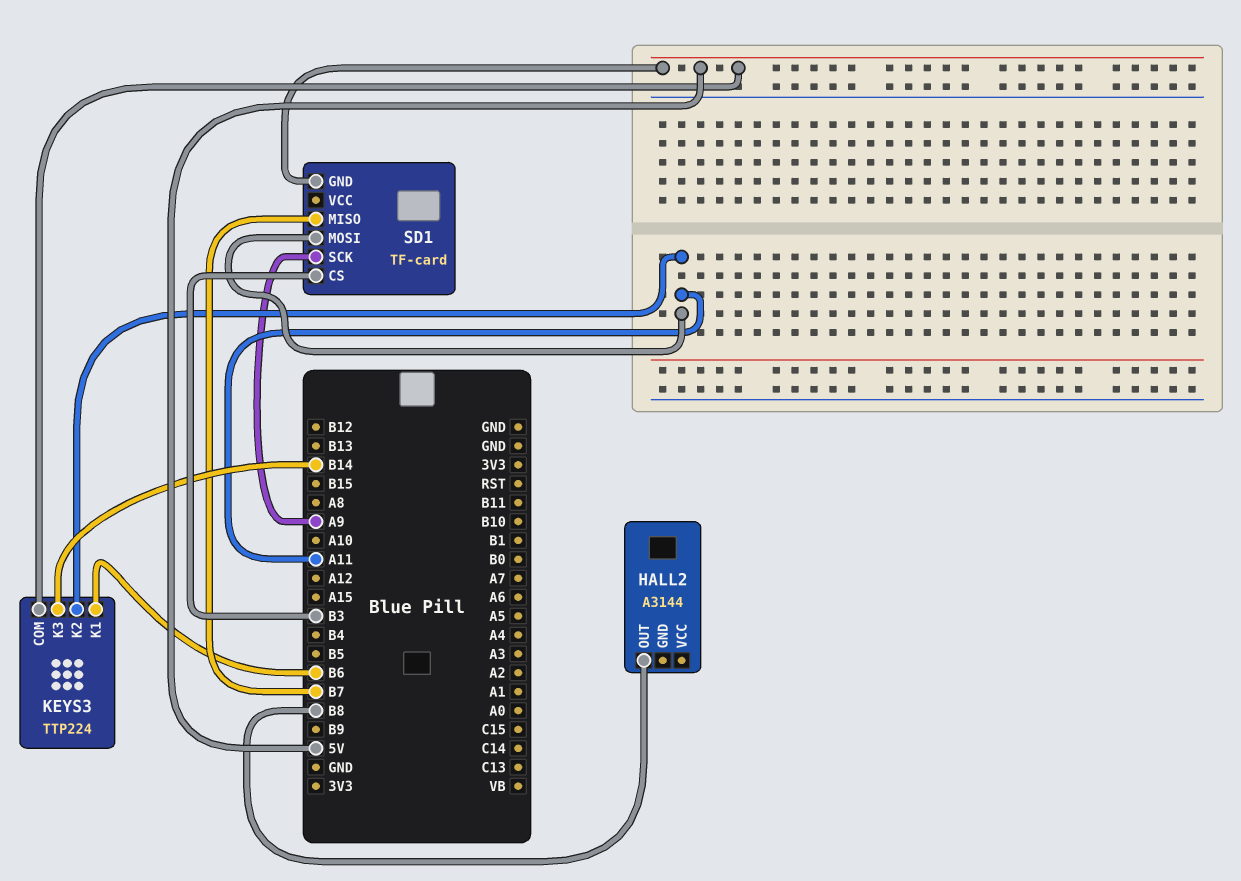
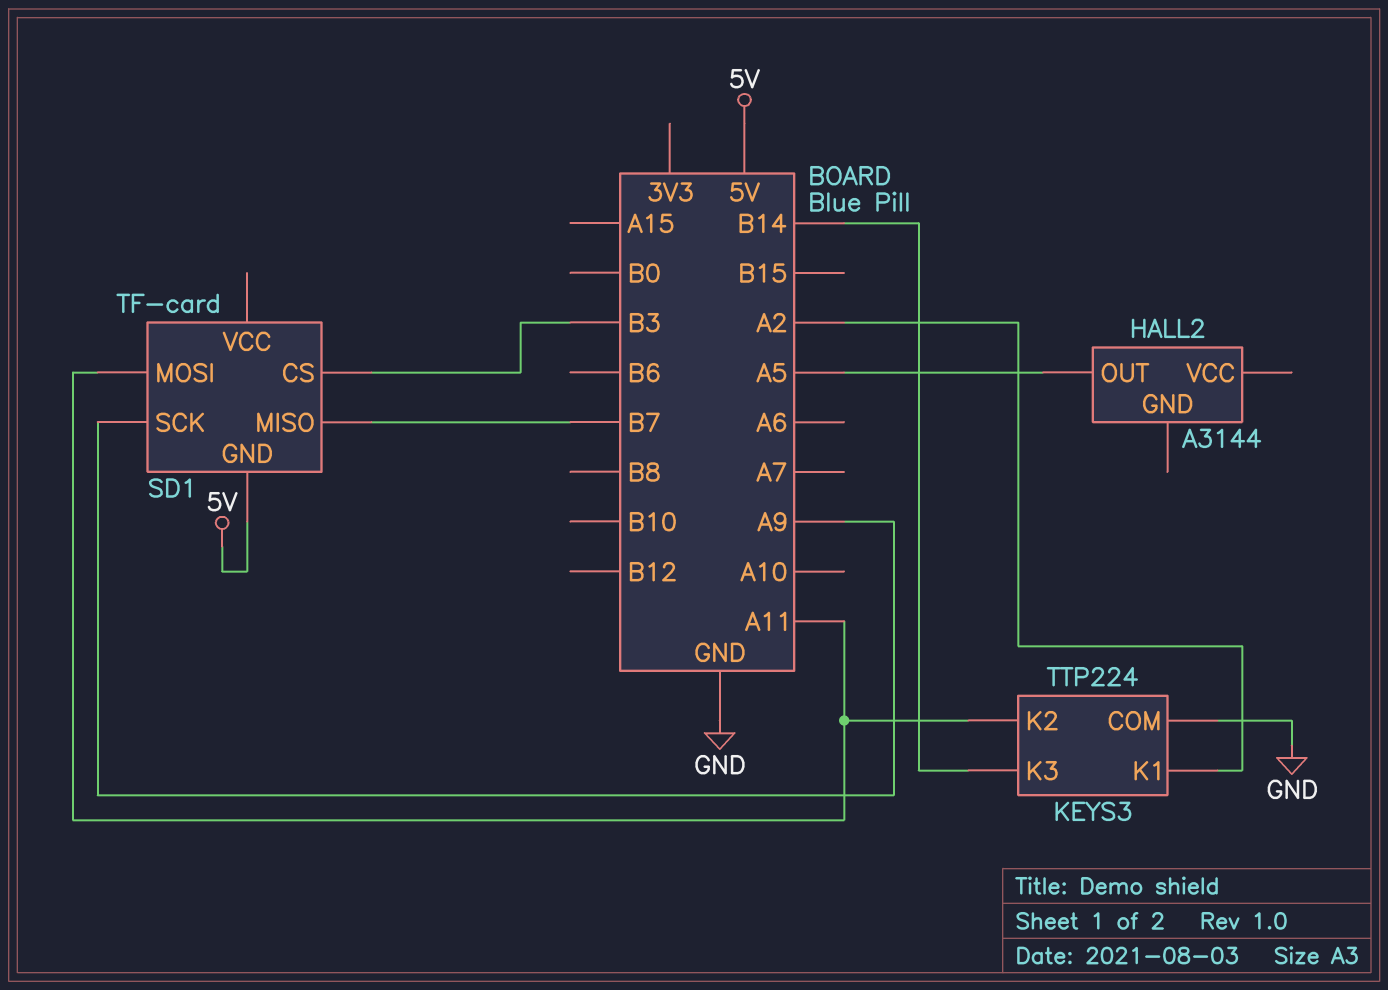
HALL2 pin OUT: B8 -> A5
KEYS3 pin COM: 5V -> GND
KEYS3 pin K1: B6 -> A2

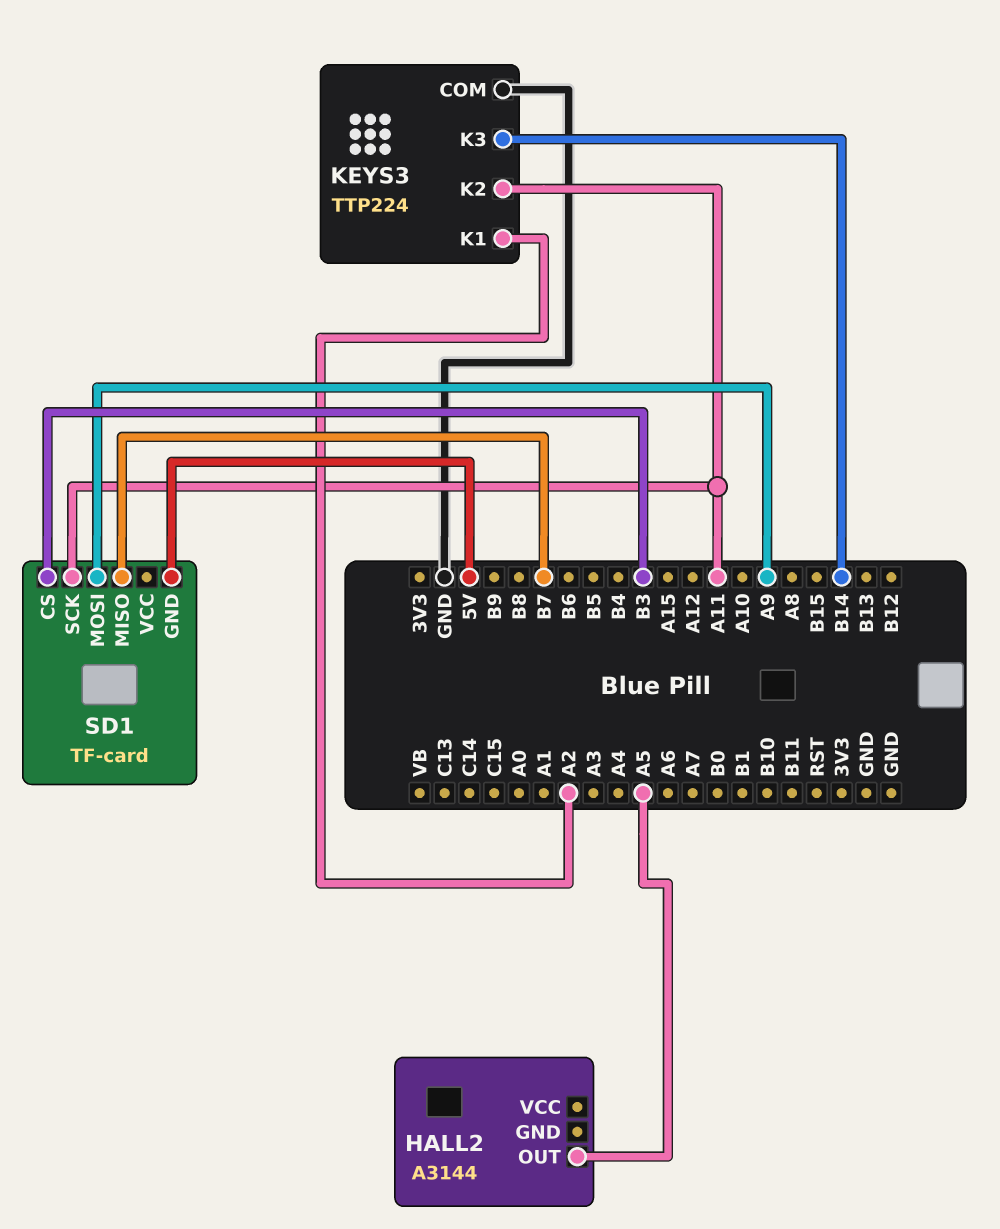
SD1 pin MOSI: A11 -> A9
SD1 pin SCK: A9 -> A11

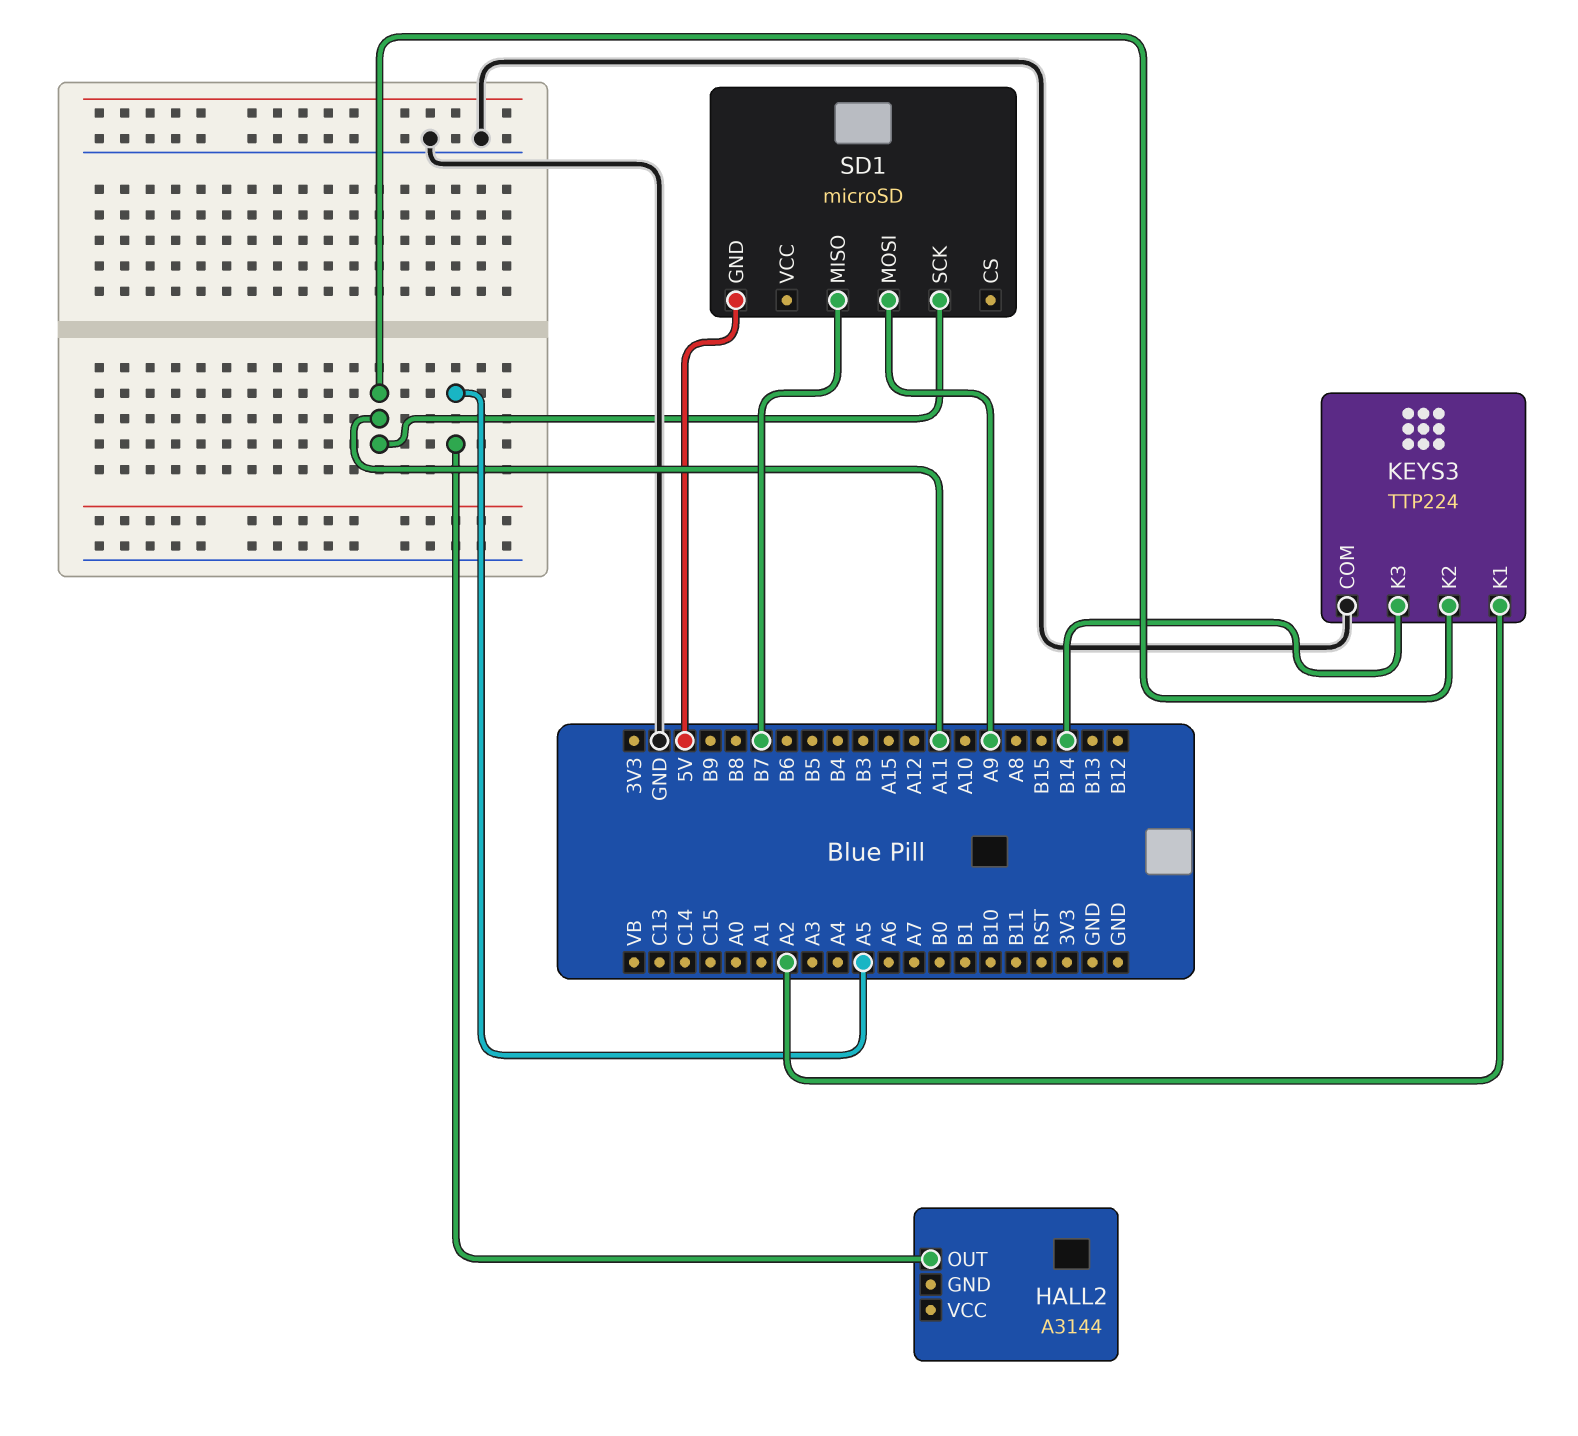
SD1: TF-card -> microSD
SD1 pin CS: B3 -> none

